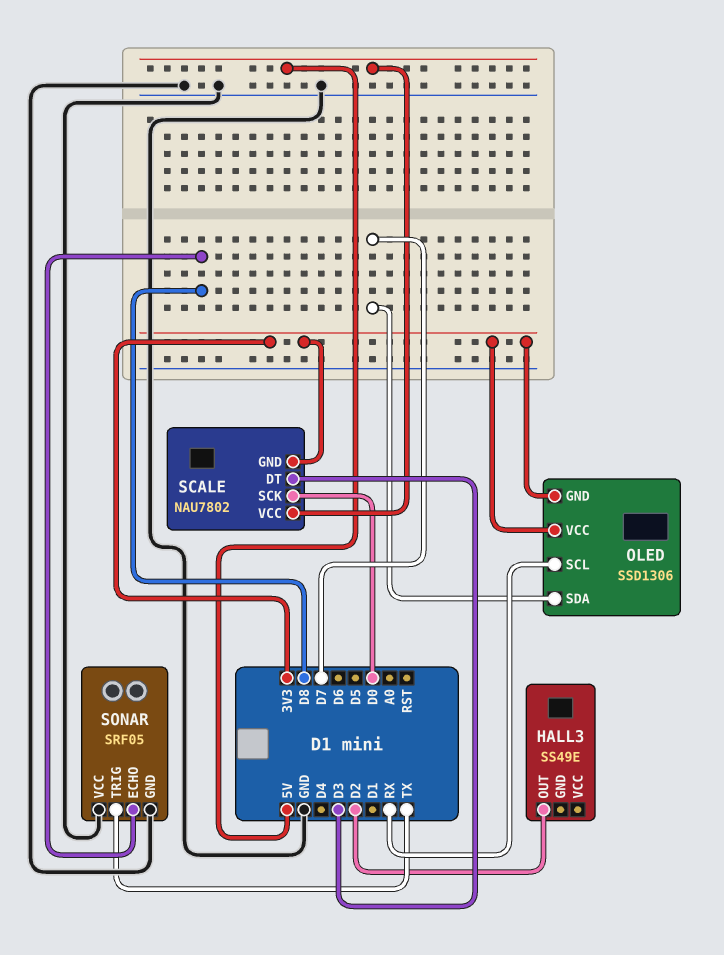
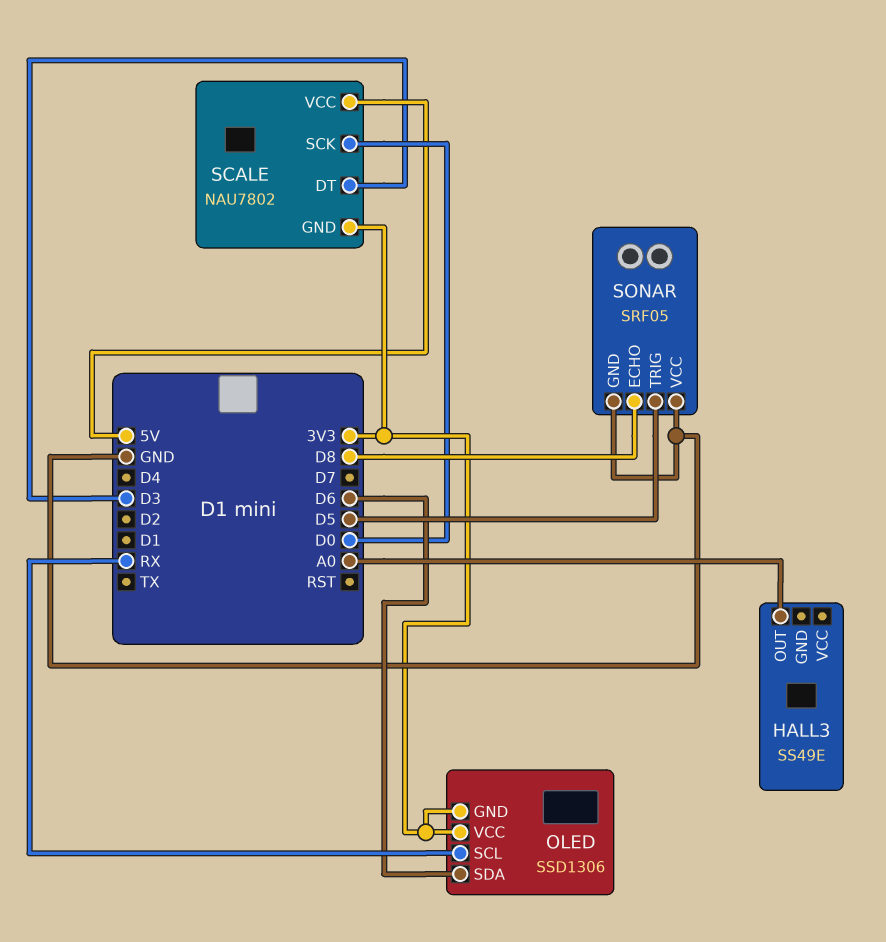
HALL3 pin OUT: D2 -> A0
OLED pin SDA: D7 -> D6
SONAR pin TRIG: TX -> D5

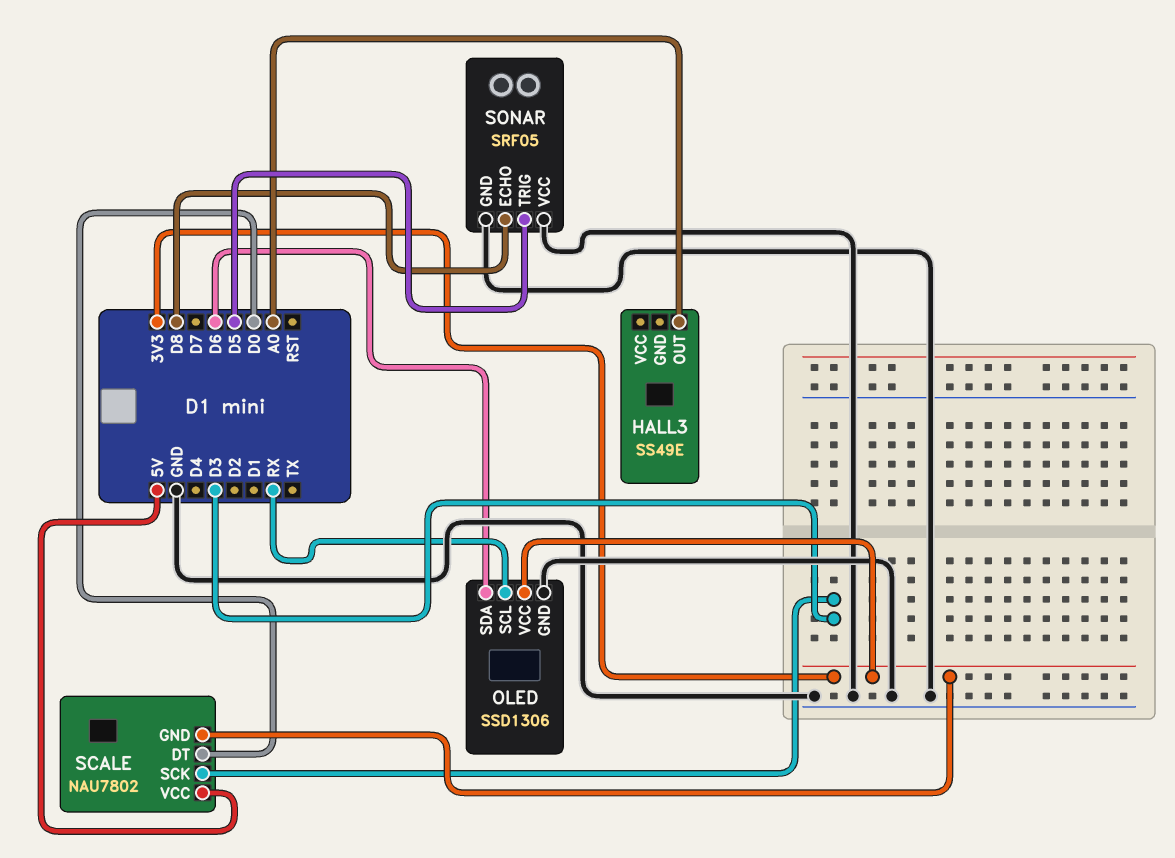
OLED pin GND: 3V3 -> GND
SCALE pin DT: D3 -> D0
SCALE pin SCK: D0 -> D3

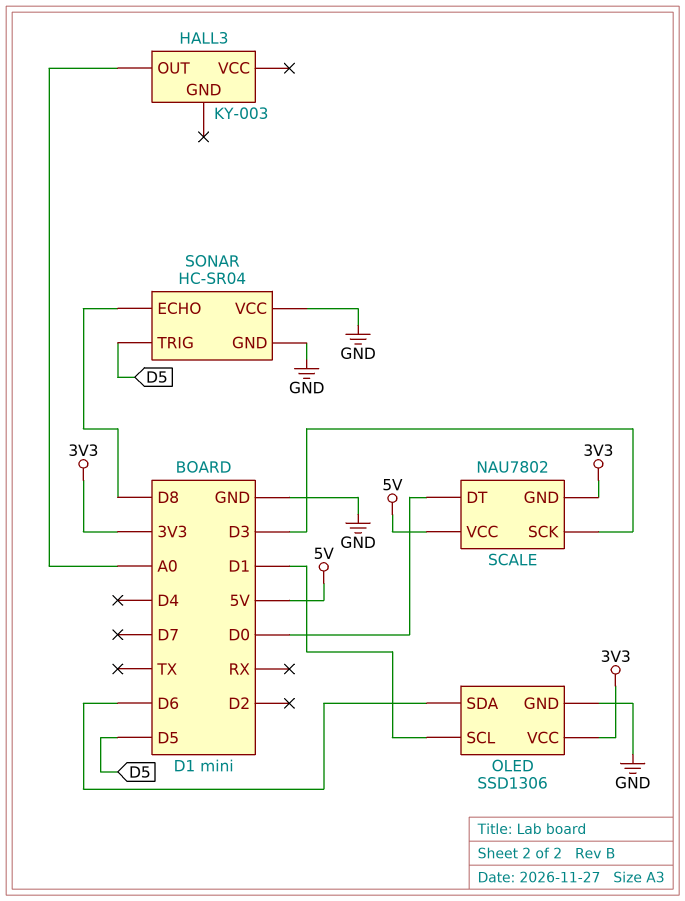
HALL3: SS49E -> KY-003
OLED pin SCL: RX -> D1
SONAR: SRF05 -> HC-SR04

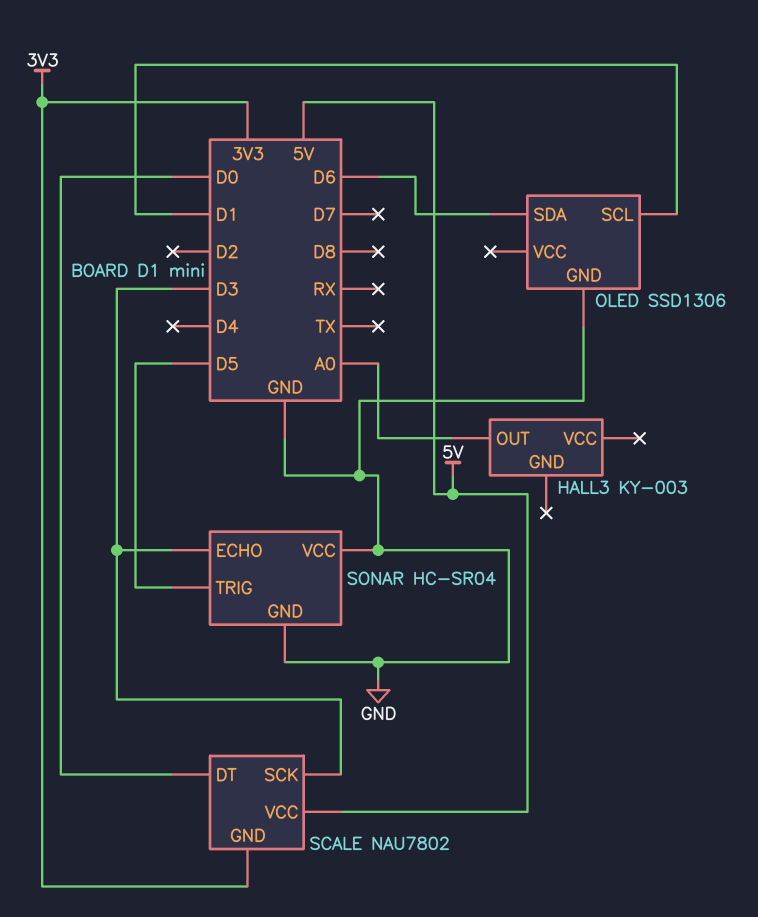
OLED pin VCC: 3V3 -> none
SONAR pin ECHO: D8 -> D3

